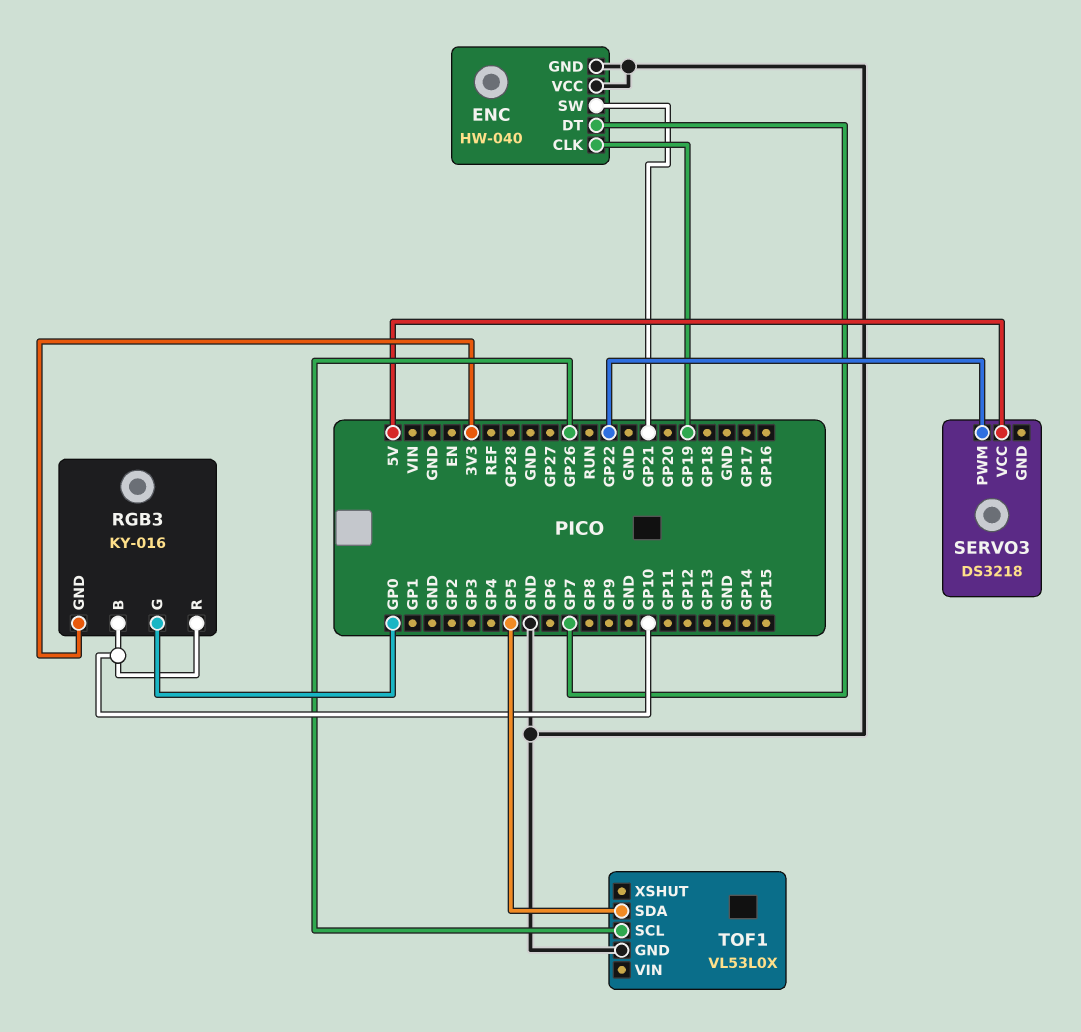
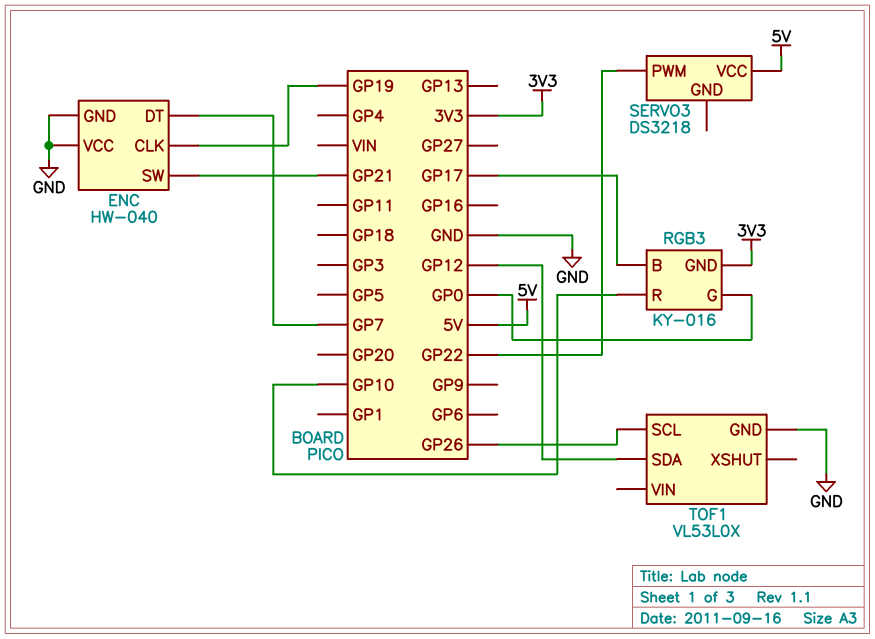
RGB3 pin B: GP10 -> GP17
TOF1 pin SDA: GP5 -> GP12

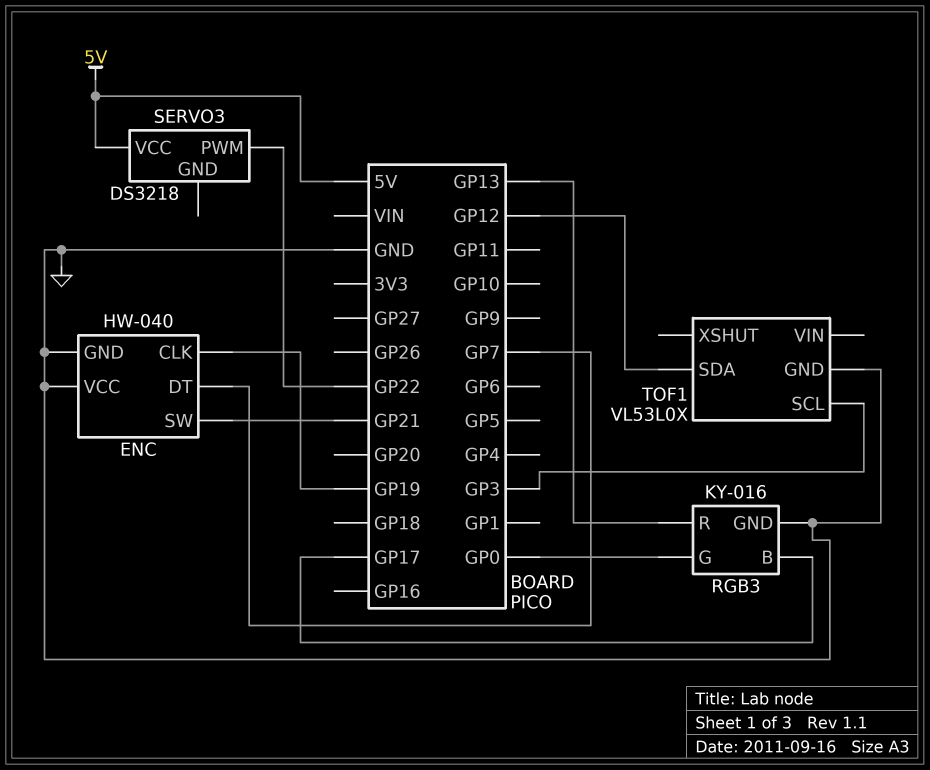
RGB3 pin GND: 3V3 -> GND
RGB3 pin R: GP10 -> GP13
TOF1 pin SCL: GP26 -> GP3

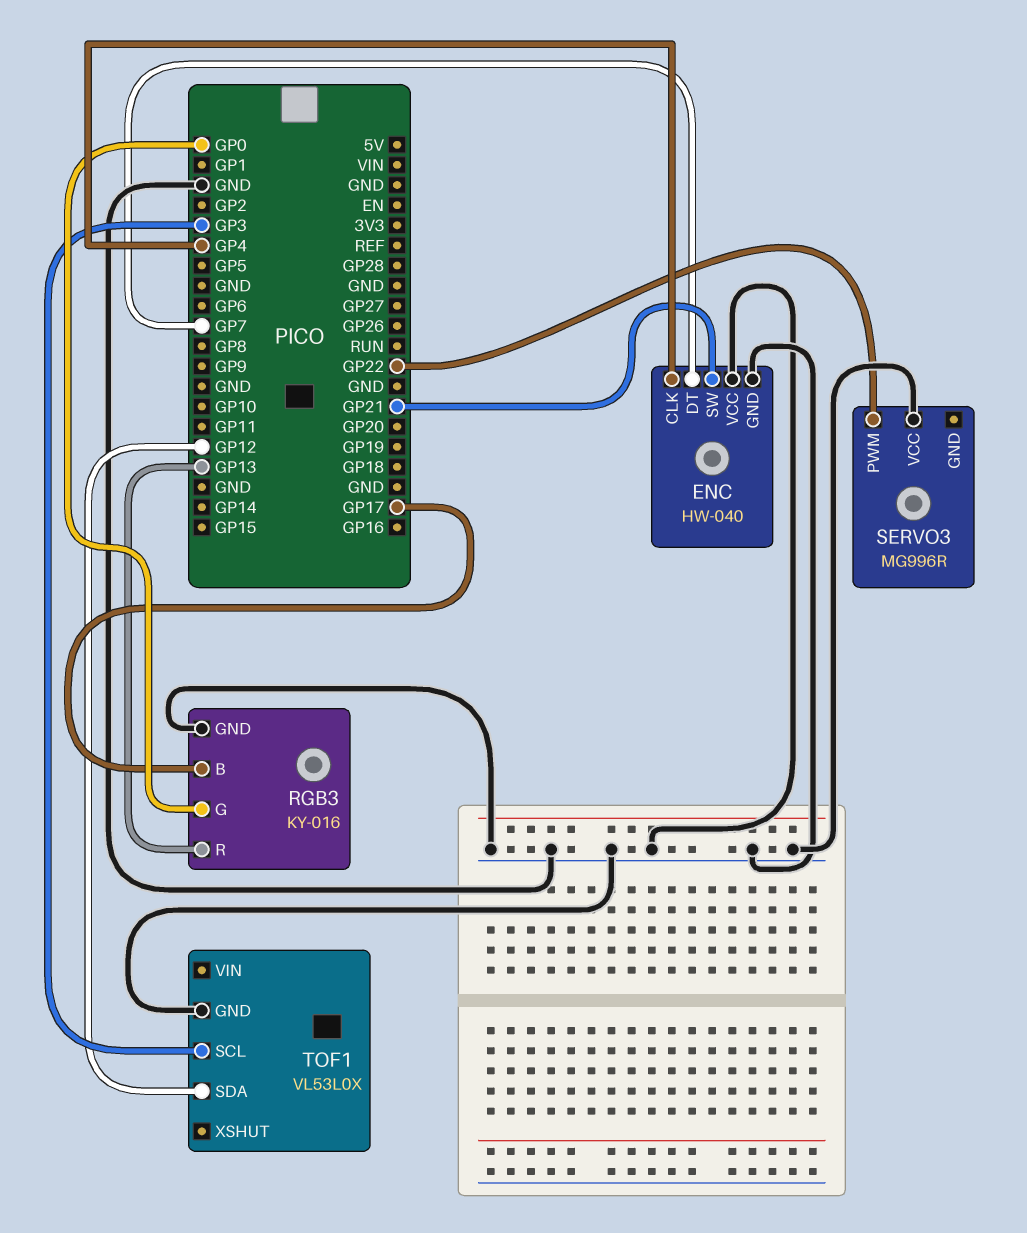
ENC pin CLK: GP19 -> GP4
SERVO3: DS3218 -> MG996R
SERVO3 pin VCC: 5V -> GND

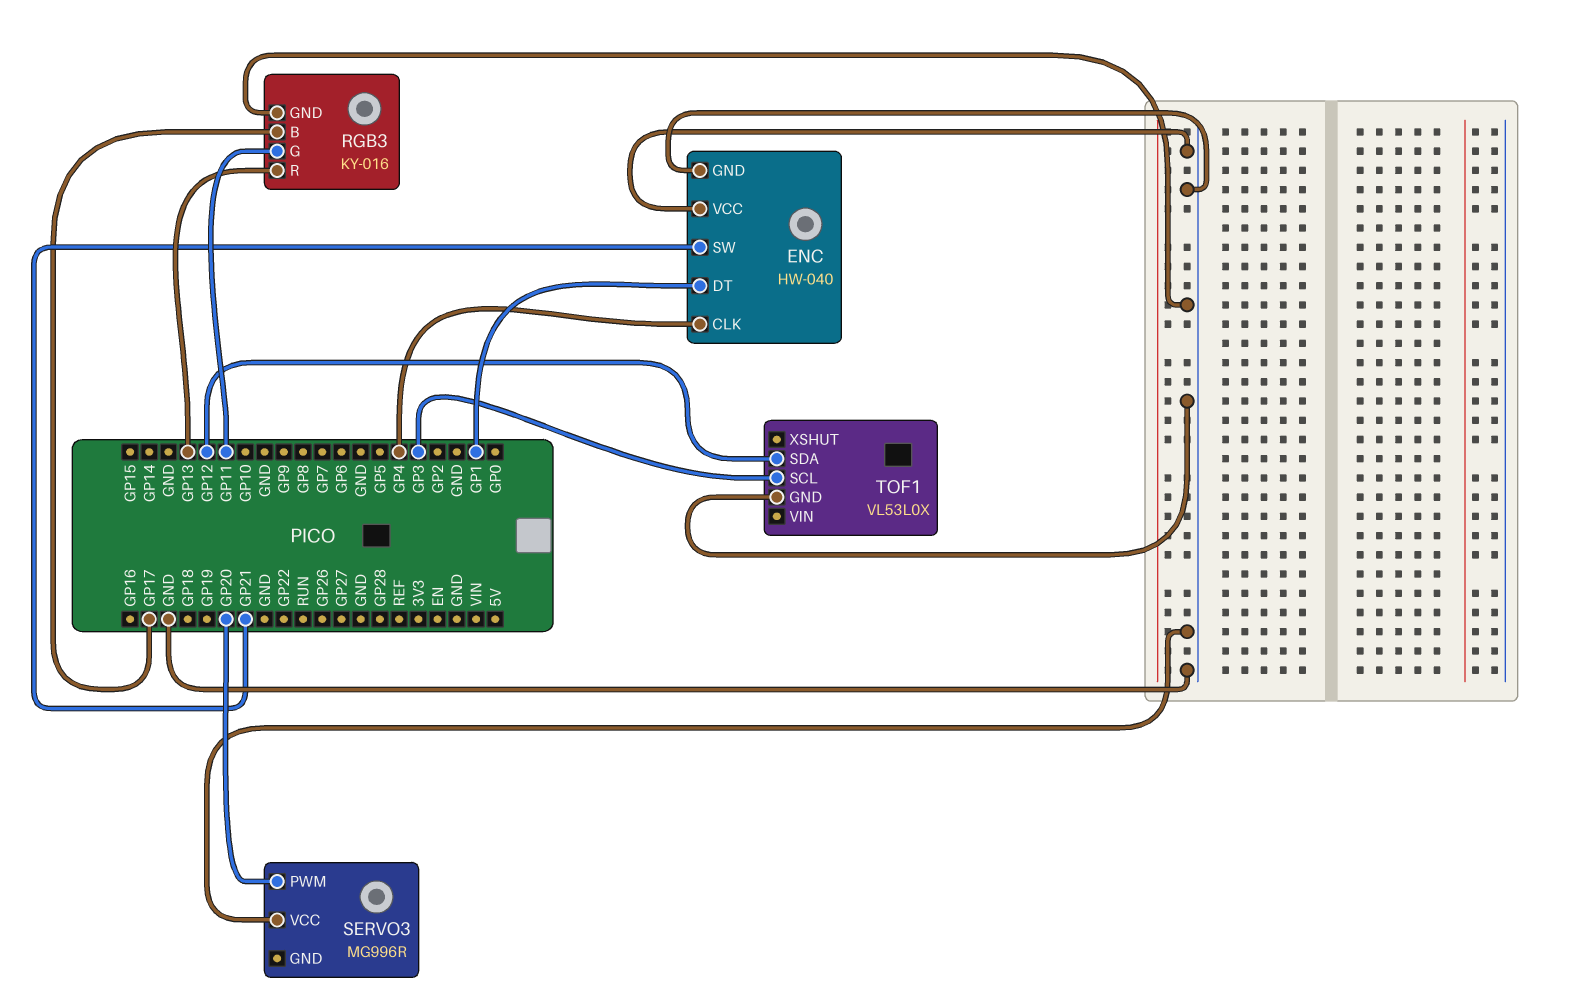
ENC pin DT: GP7 -> GP1
RGB3 pin G: GP0 -> GP11
SERVO3 pin PWM: GP22 -> GP20

